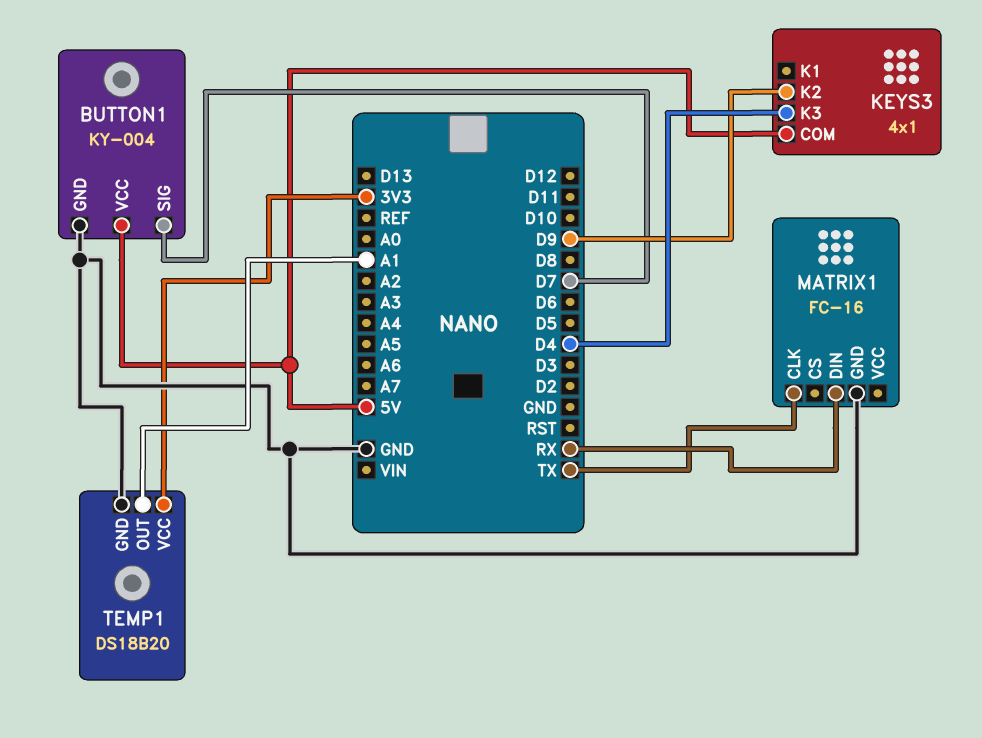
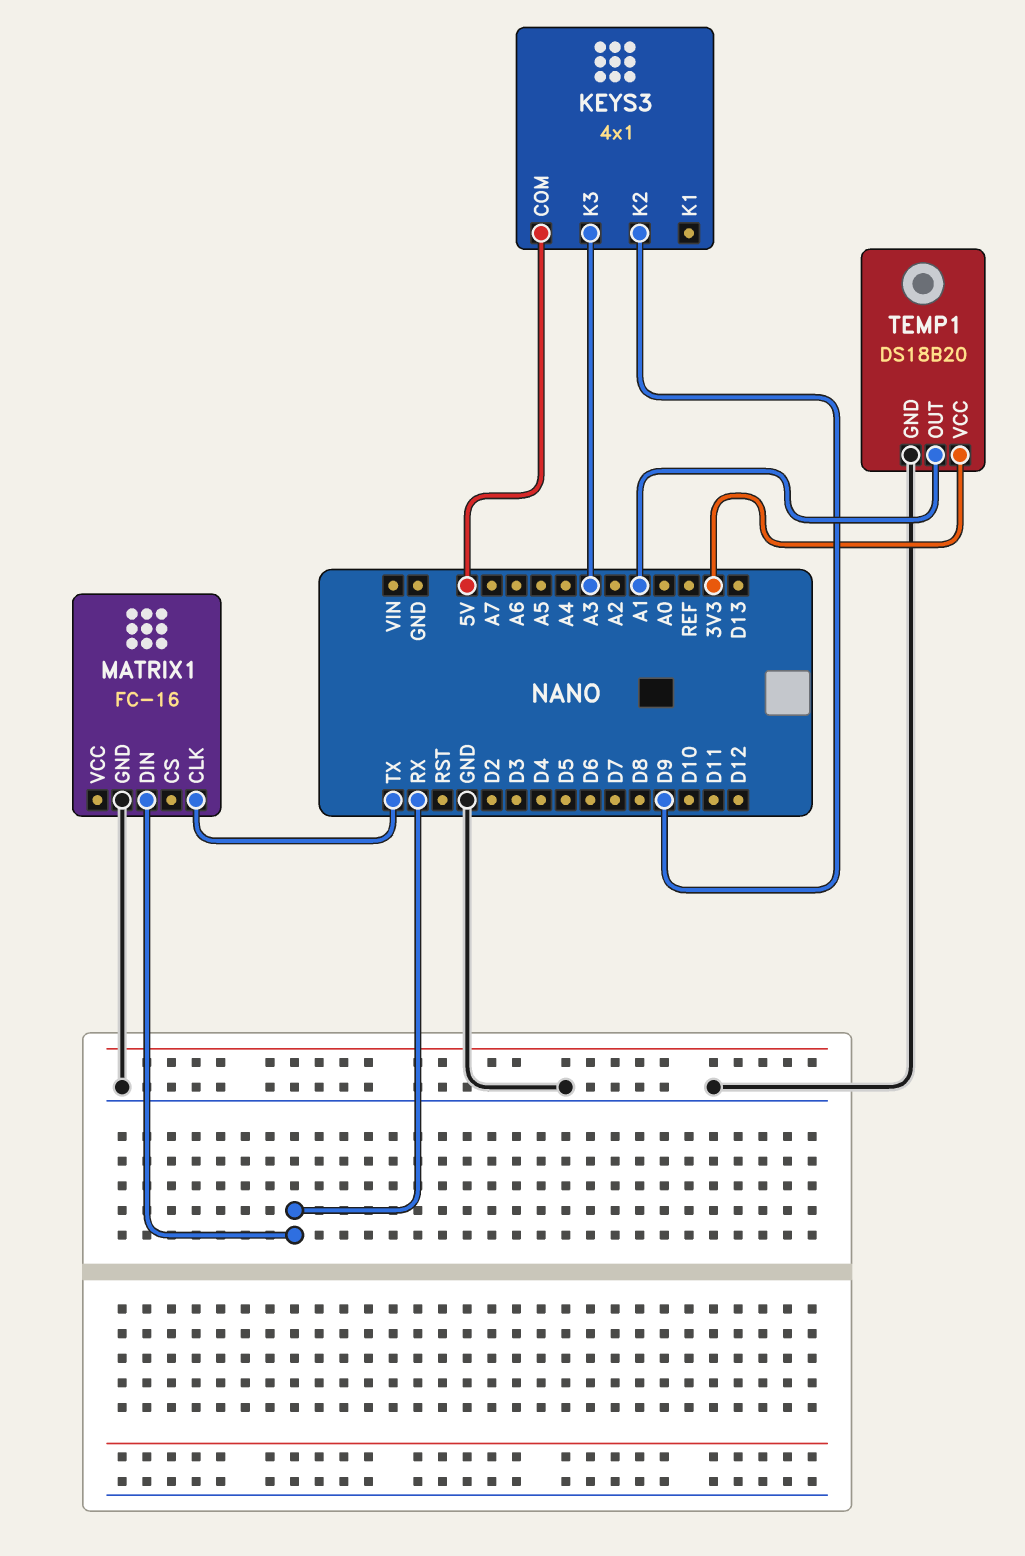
BUTTON1: KY-004 -> none
BUTTON1 pin GND: GND -> none
BUTTON1 pin SIG: D7 -> none
BUTTON1 pin VCC: 5V -> none
KEYS3 pin K3: D4 -> A3

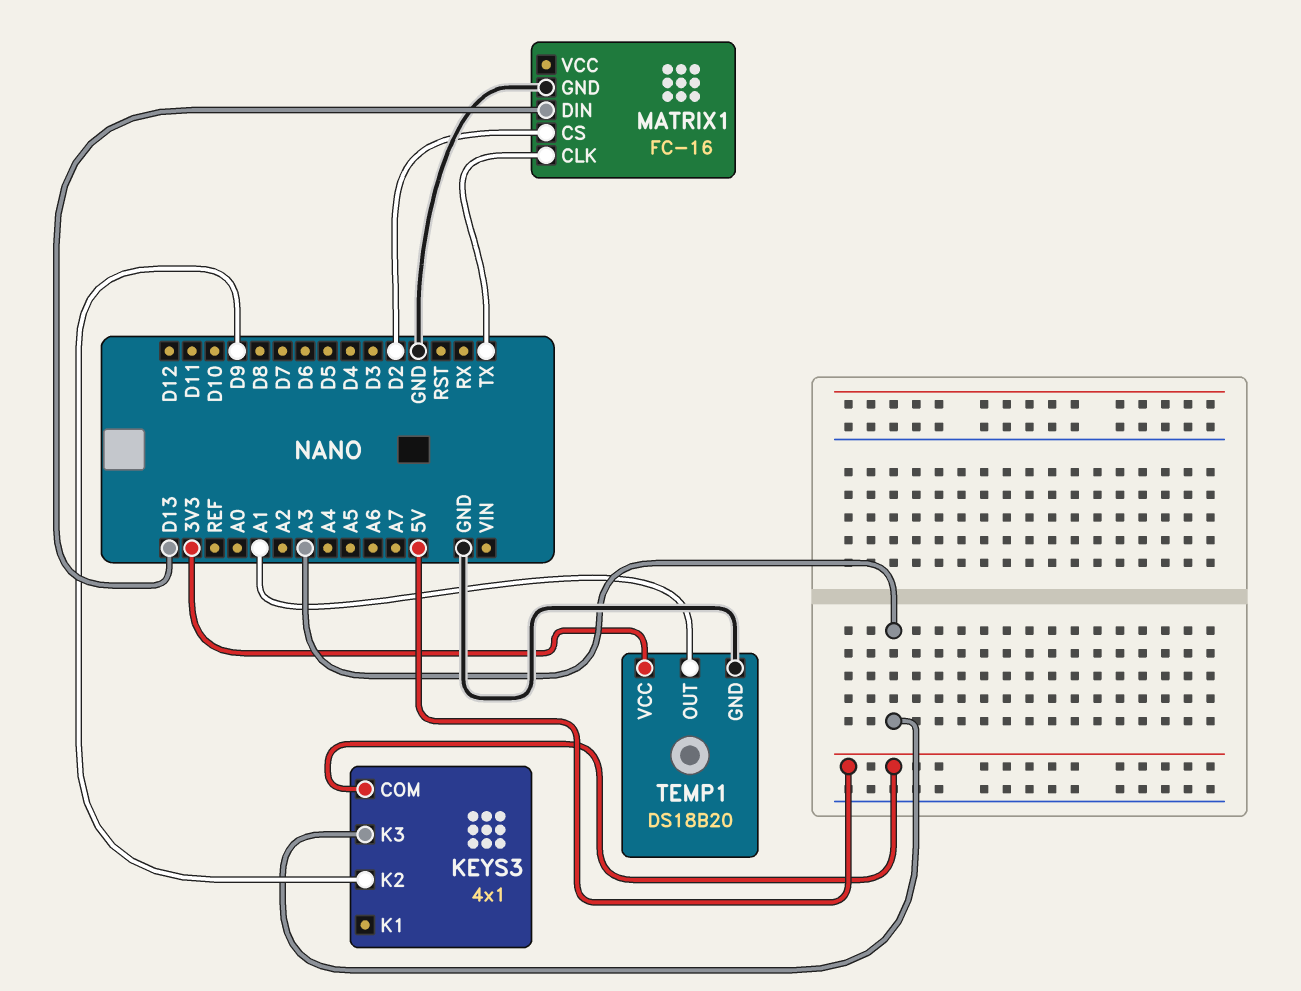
MATRIX1 pin CS: none -> D2
MATRIX1 pin DIN: RX -> D13

